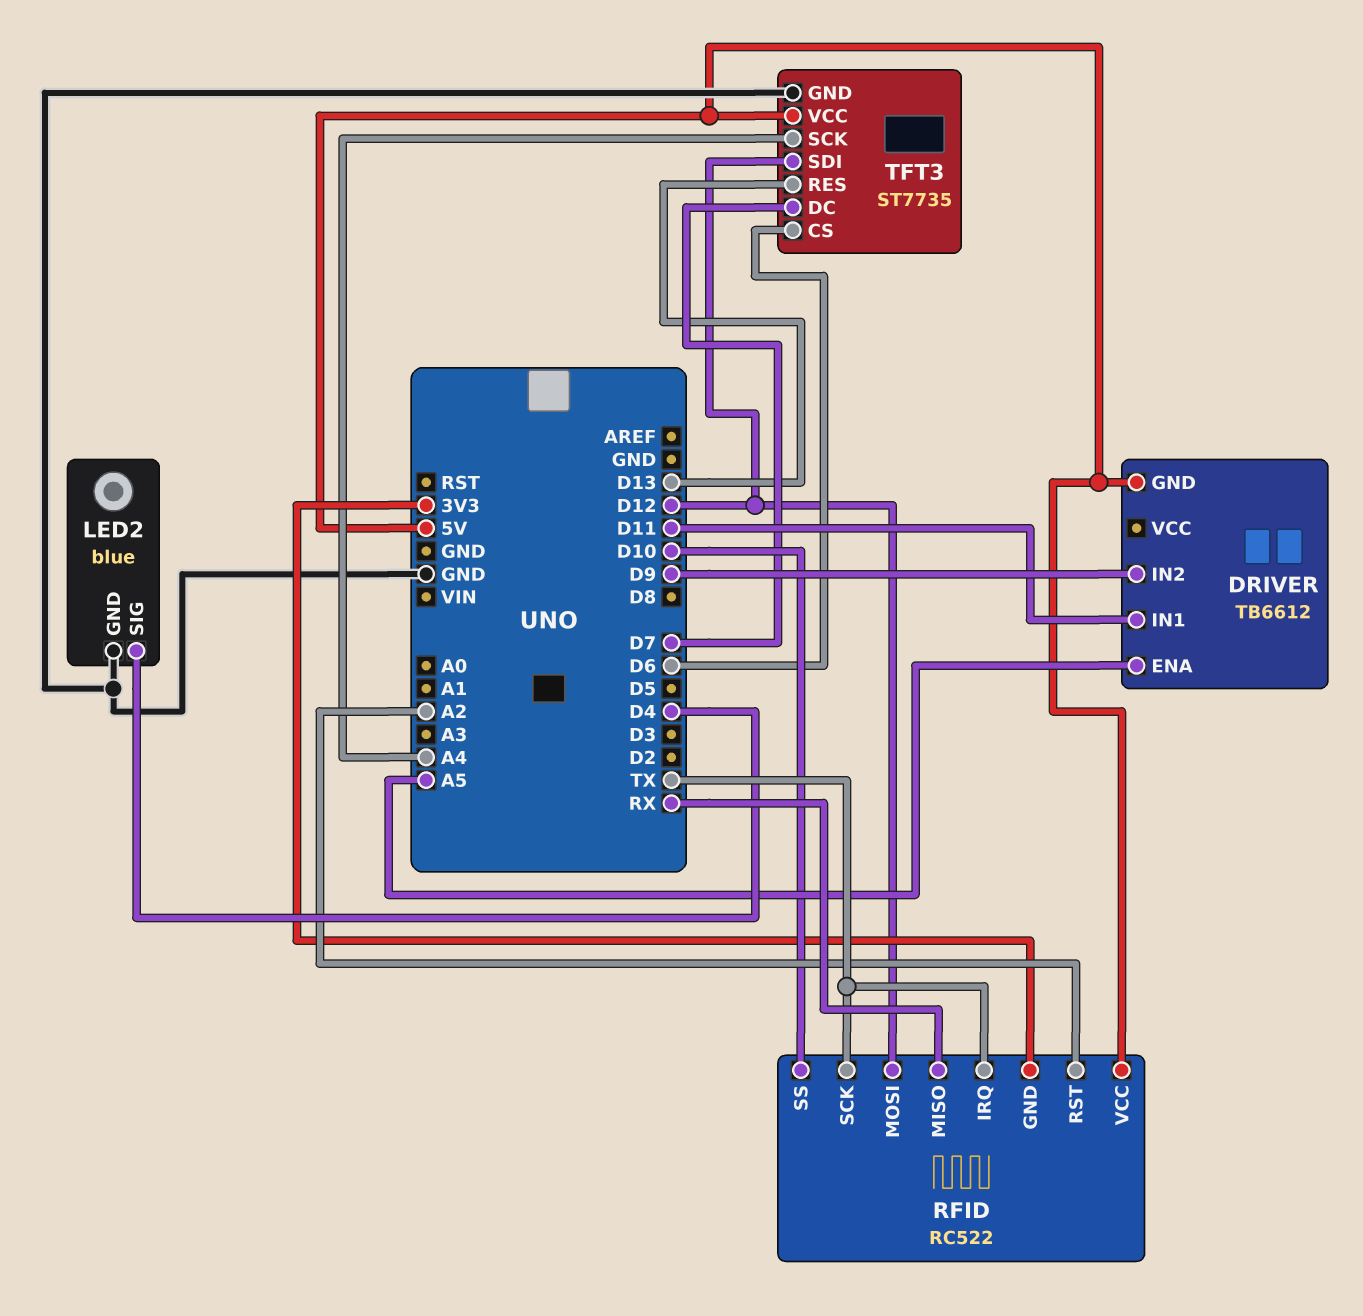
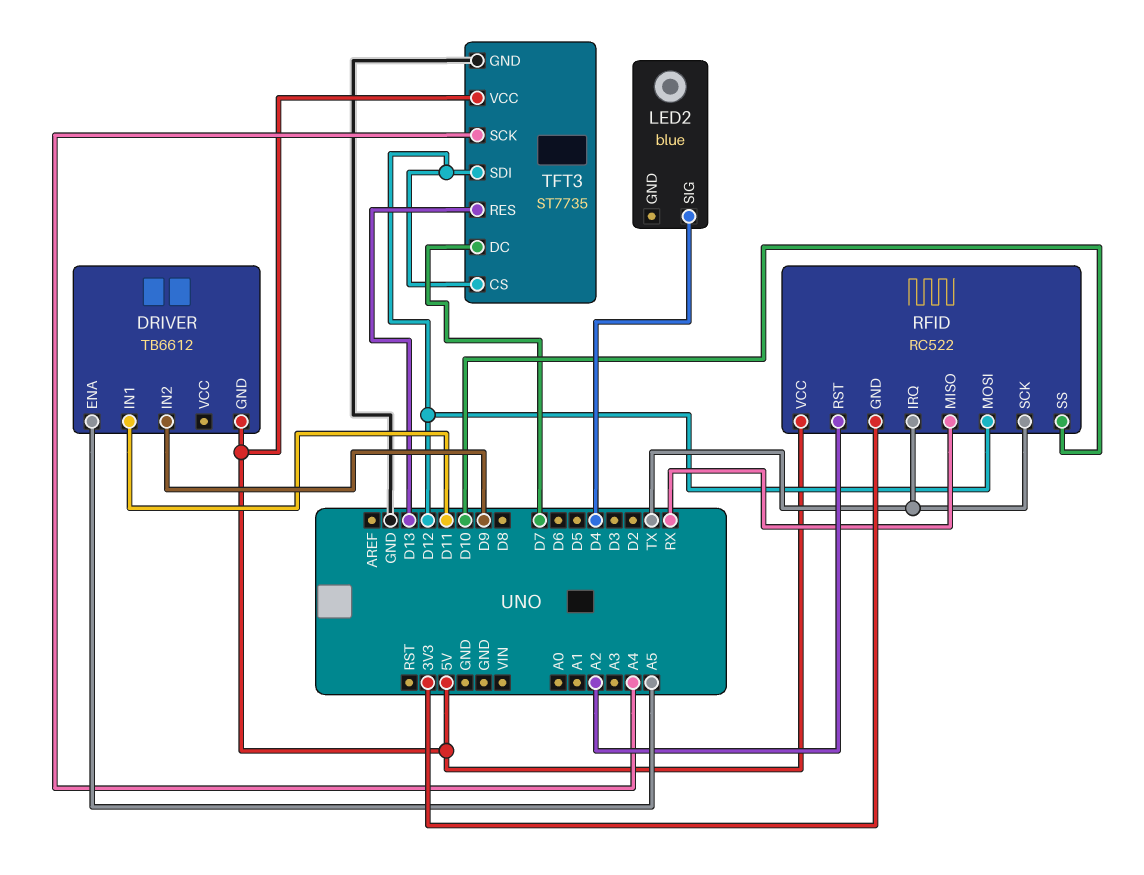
LED2 pin GND: GND -> none
TFT3 pin CS: D6 -> D12

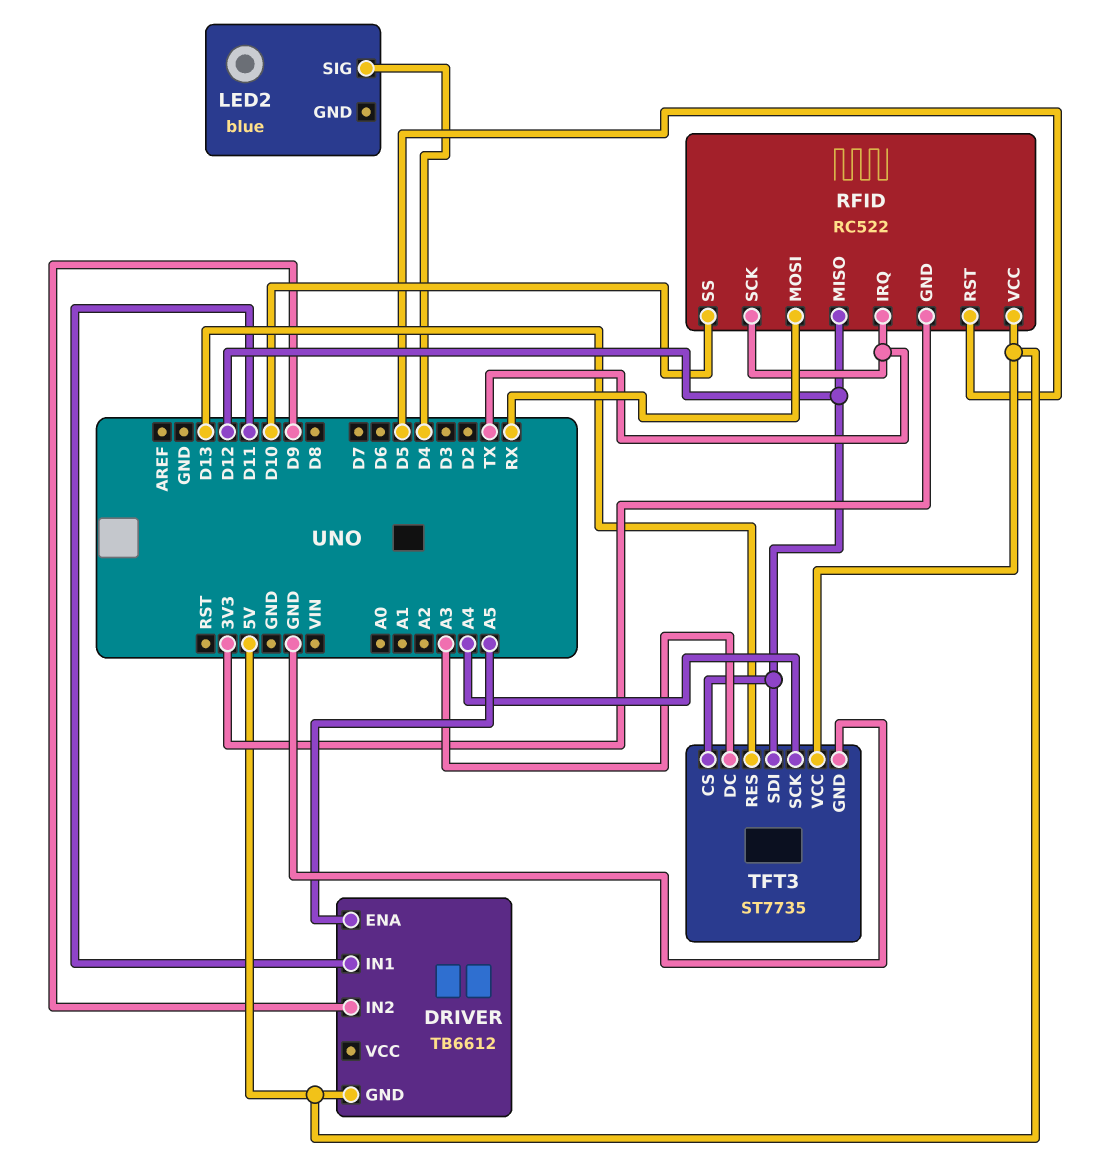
RFID pin MISO: RX -> D12
RFID pin MOSI: D12 -> RX
RFID pin RST: A2 -> D5
TFT3 pin DC: D7 -> A3

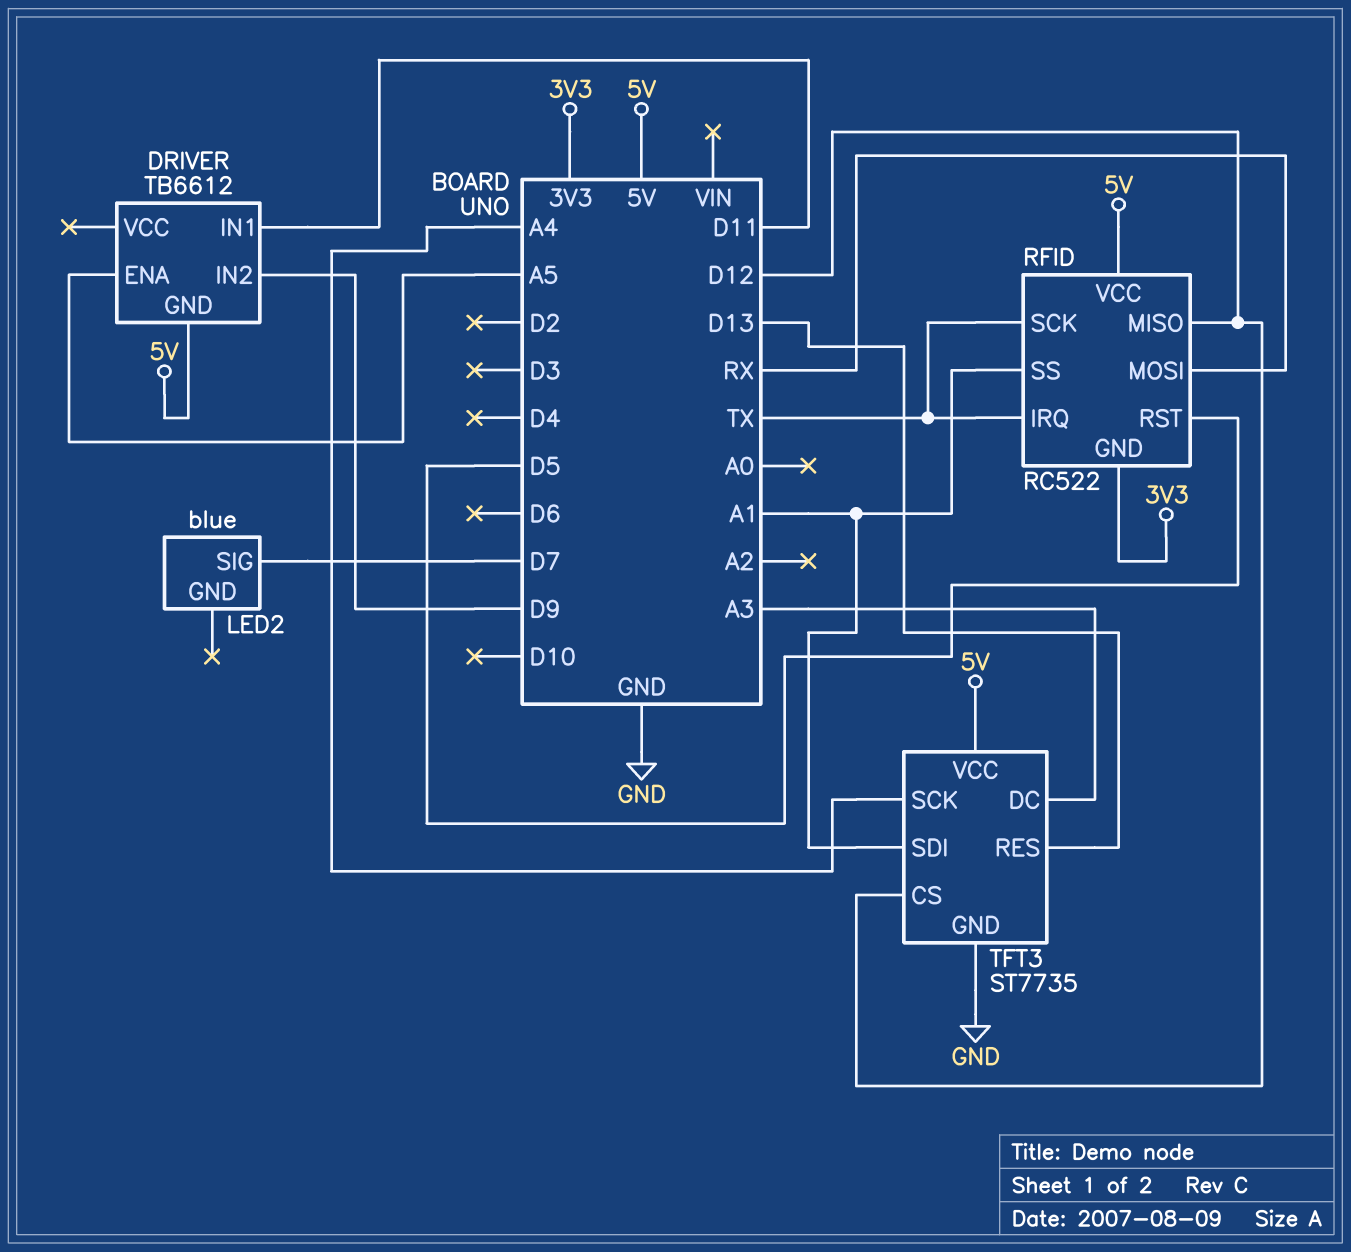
LED2 pin SIG: D4 -> D7
RFID pin SS: D10 -> A1
TFT3 pin SDI: D12 -> A1

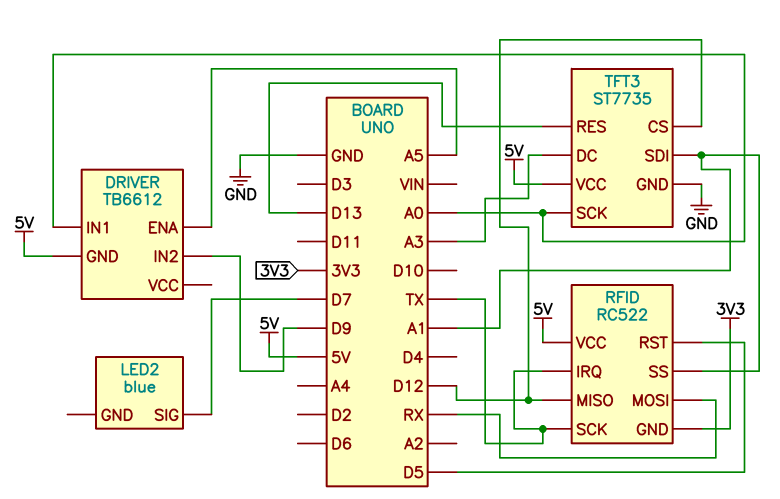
DRIVER pin IN1: D11 -> A0
TFT3 pin SCK: A4 -> A0

